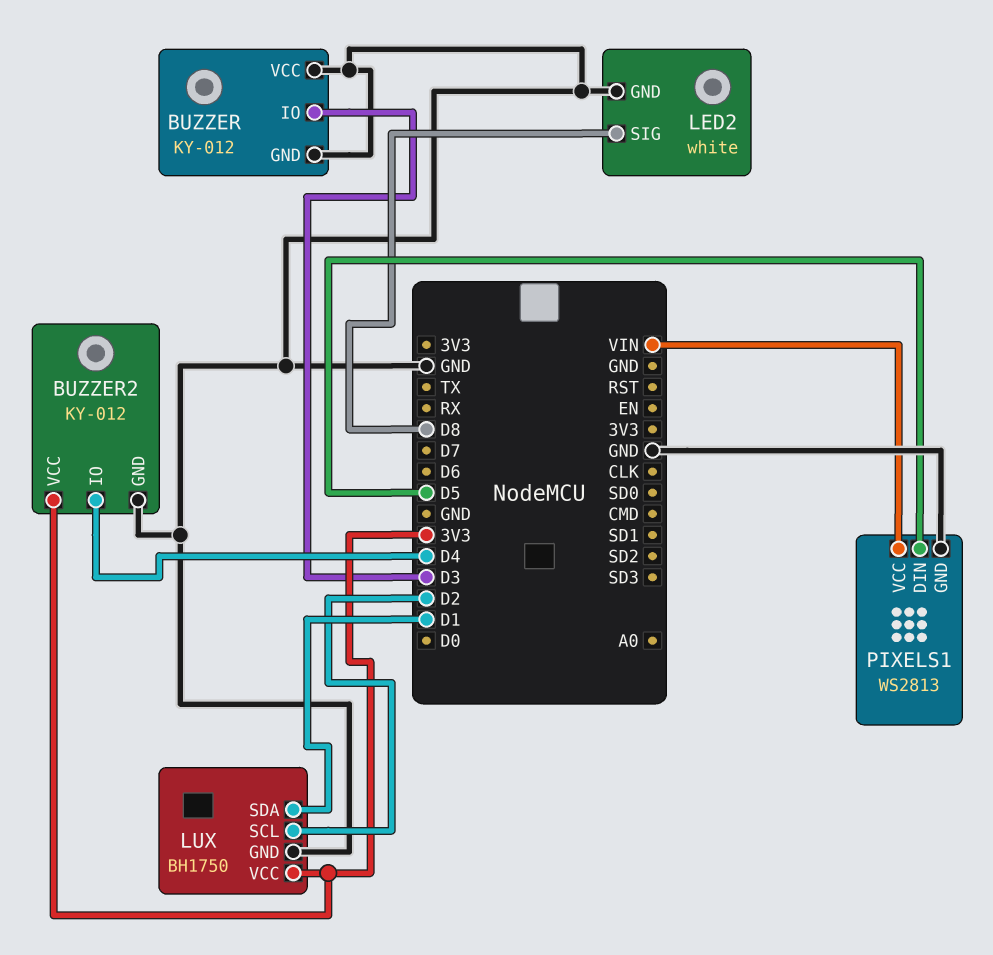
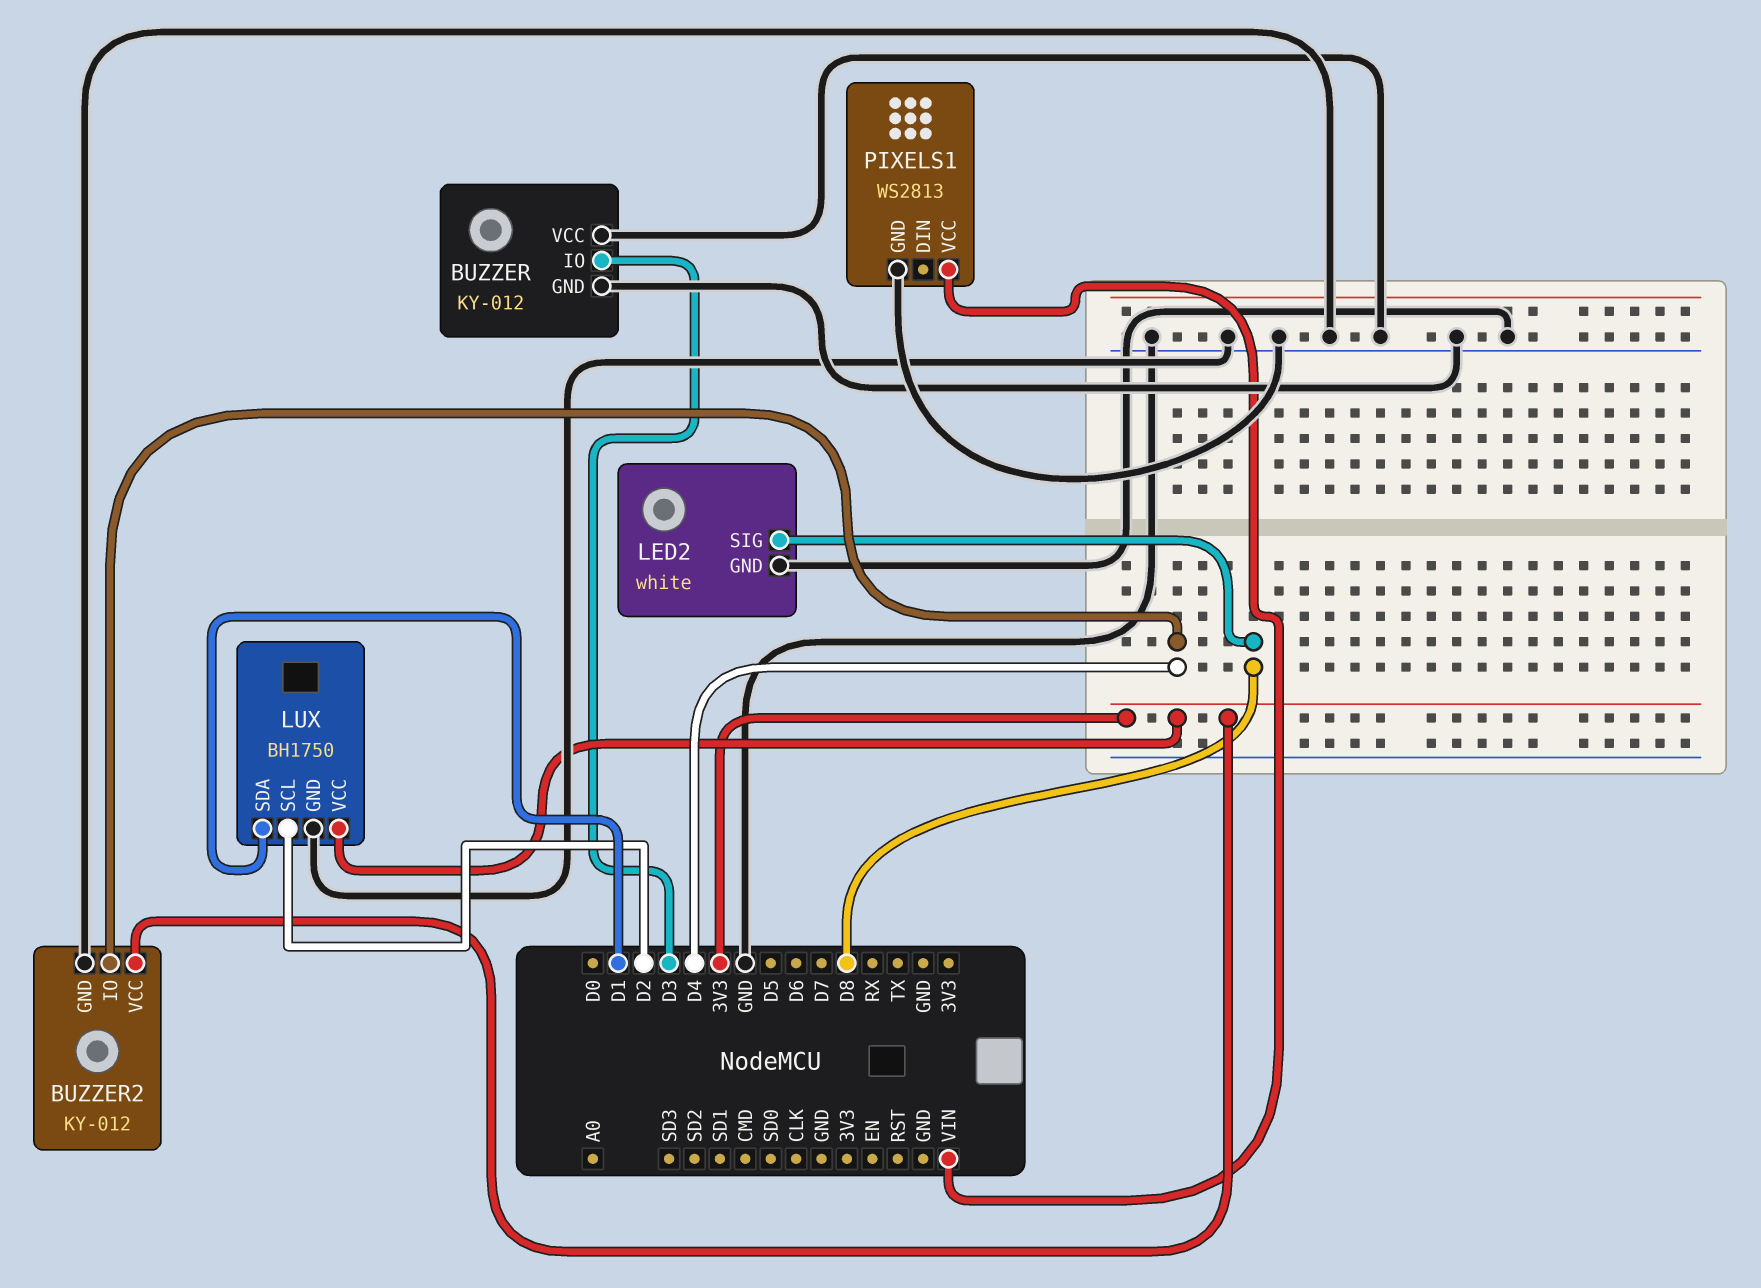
PIXELS1 pin DIN: D5 -> none

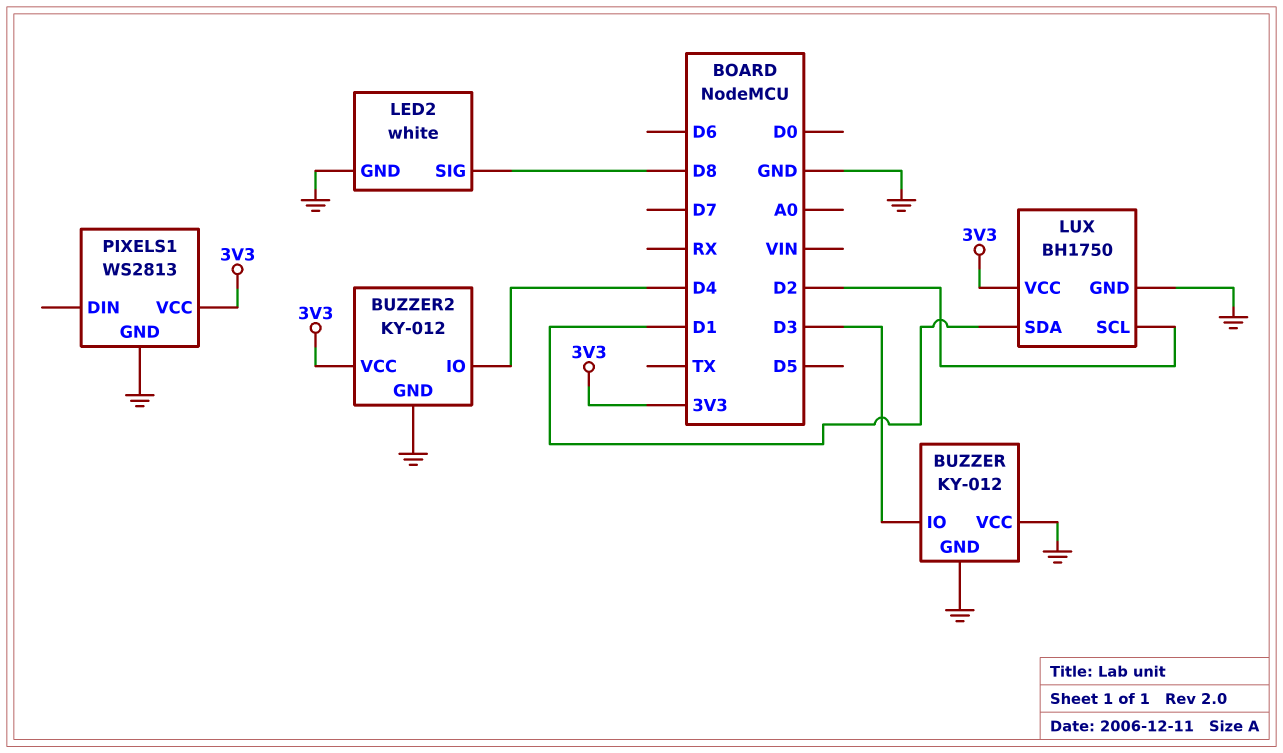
PIXELS1 pin VCC: VIN -> 3V3

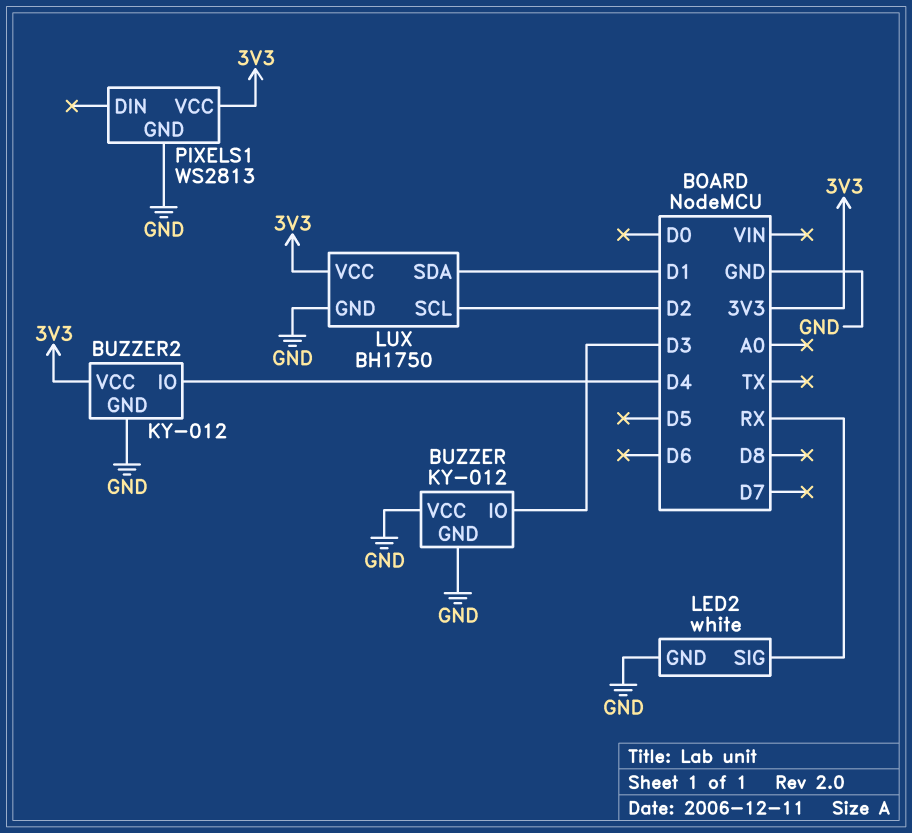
LED2 pin SIG: D8 -> RX

